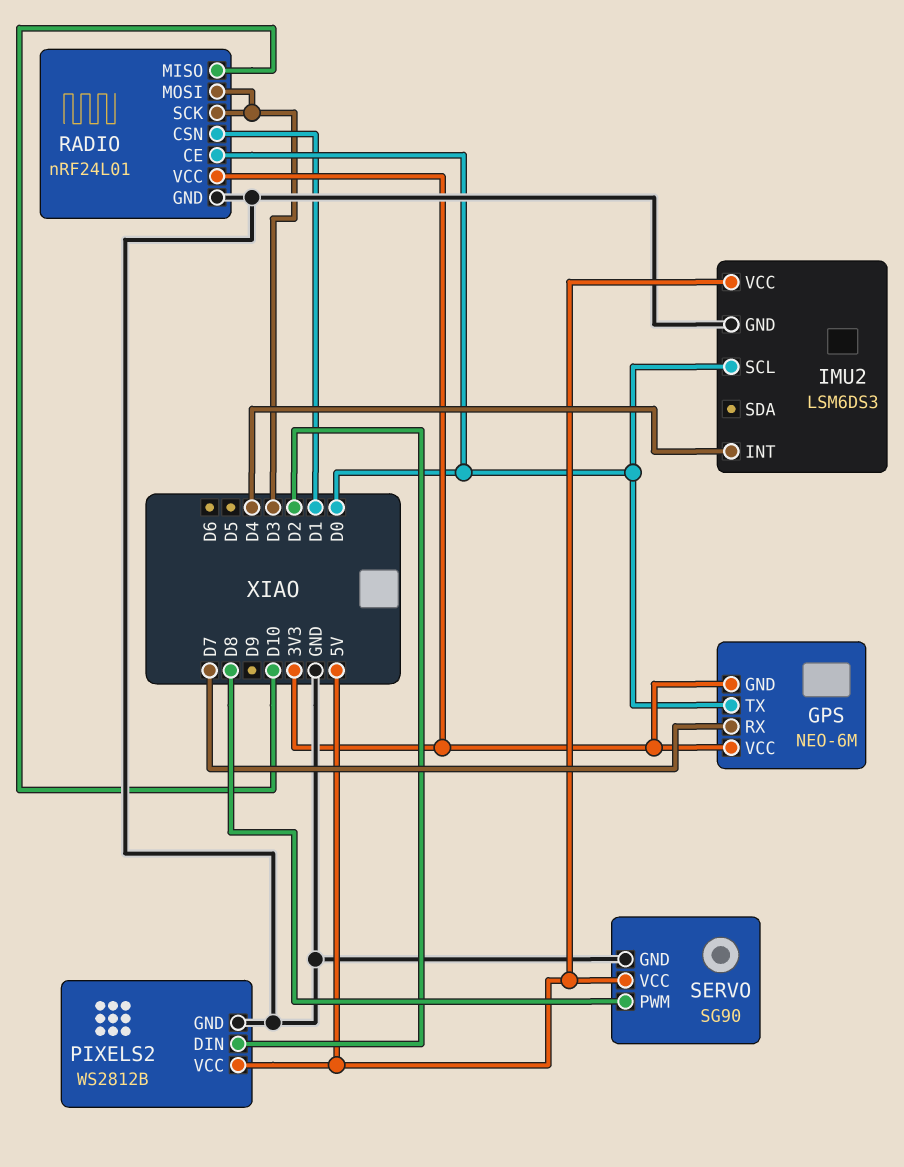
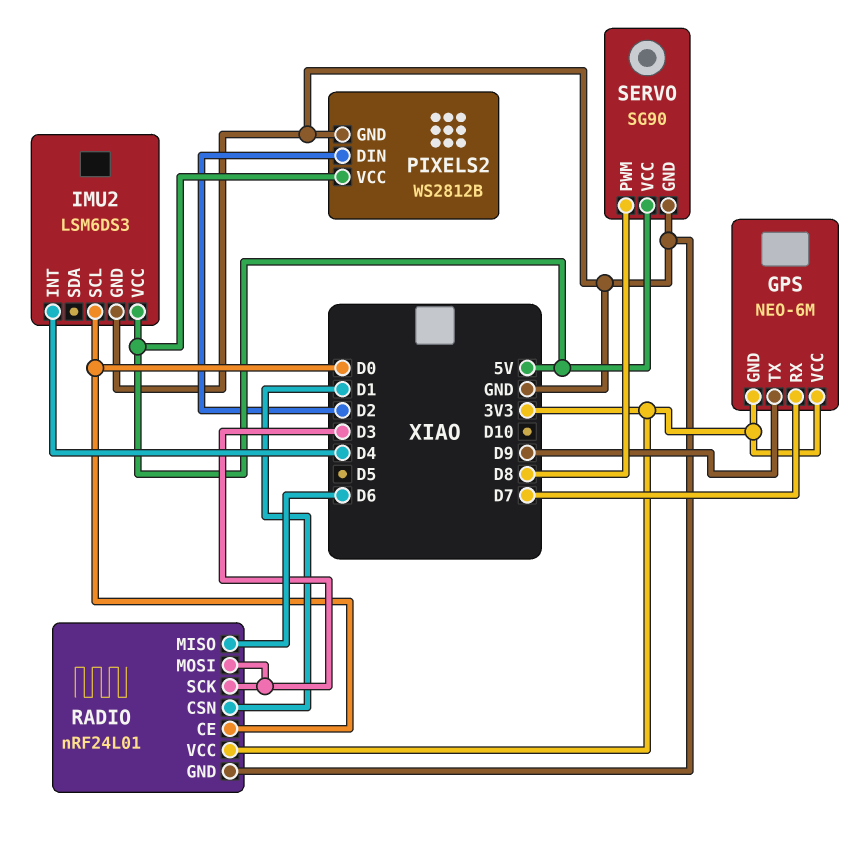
GPS pin TX: D0 -> D9
RADIO pin MISO: D10 -> D6

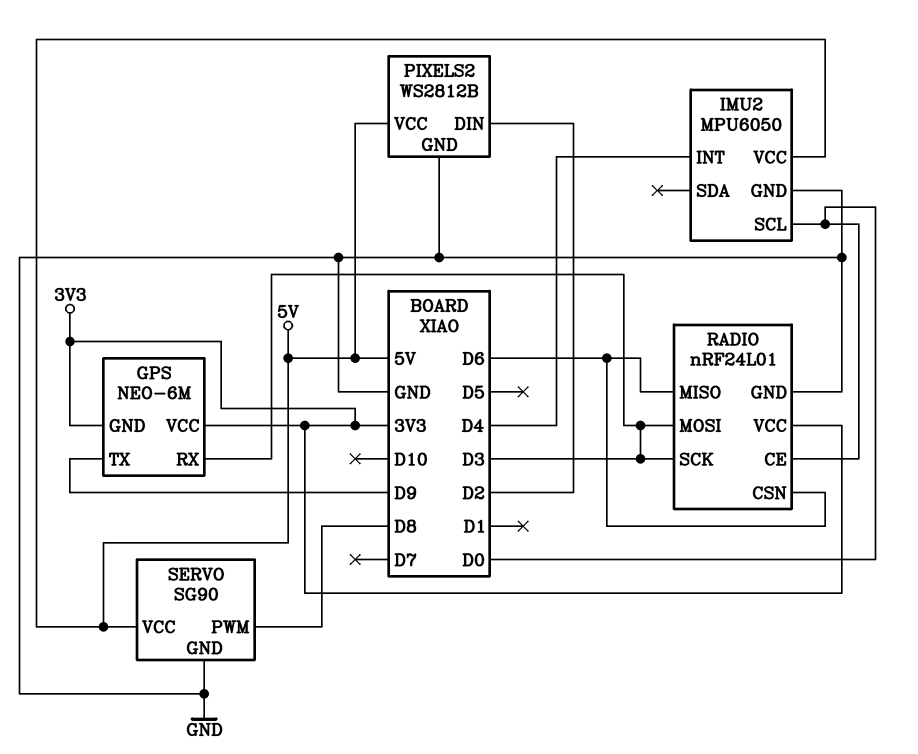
GPS pin RX: D7 -> D3
IMU2: LSM6DS3 -> MPU6050
RADIO pin CSN: D1 -> D6

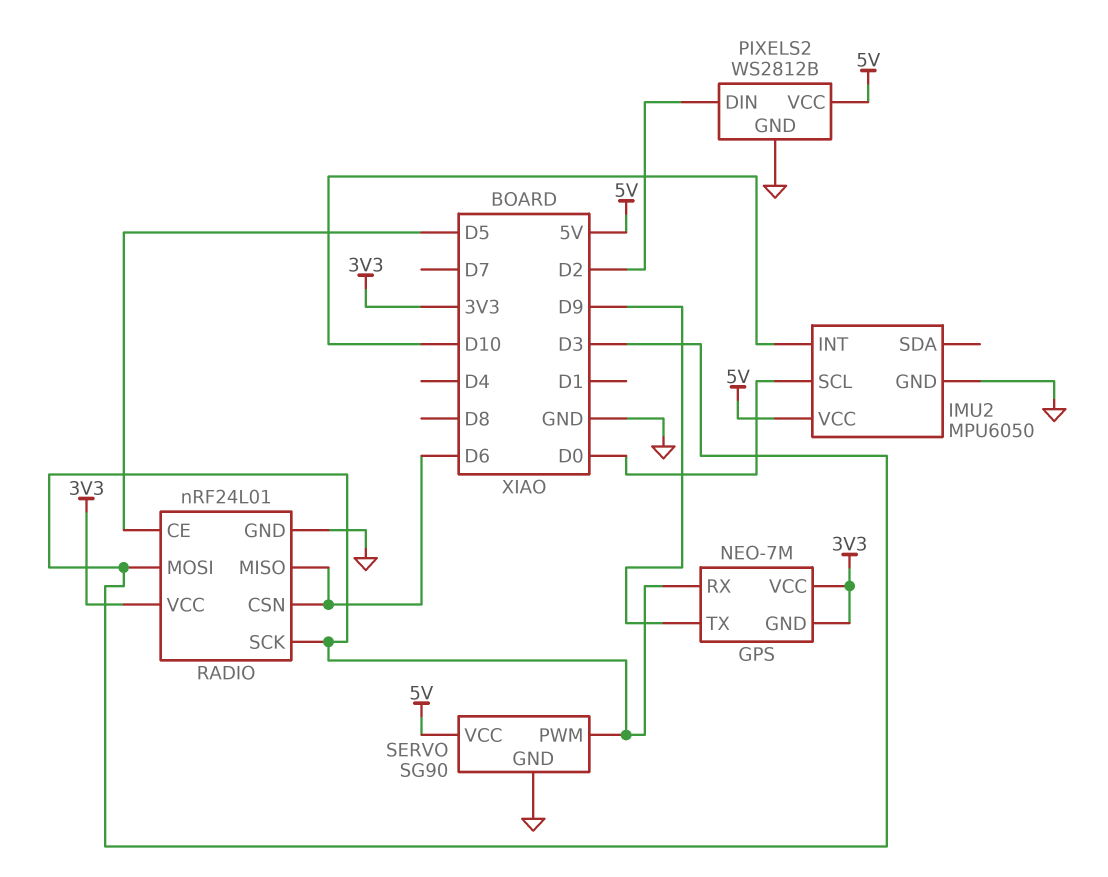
GPS: NEO-6M -> NEO-7M
IMU2 pin INT: D4 -> D10
RADIO pin CE: D0 -> D5
SERVO pin PWM: D8 -> D3

